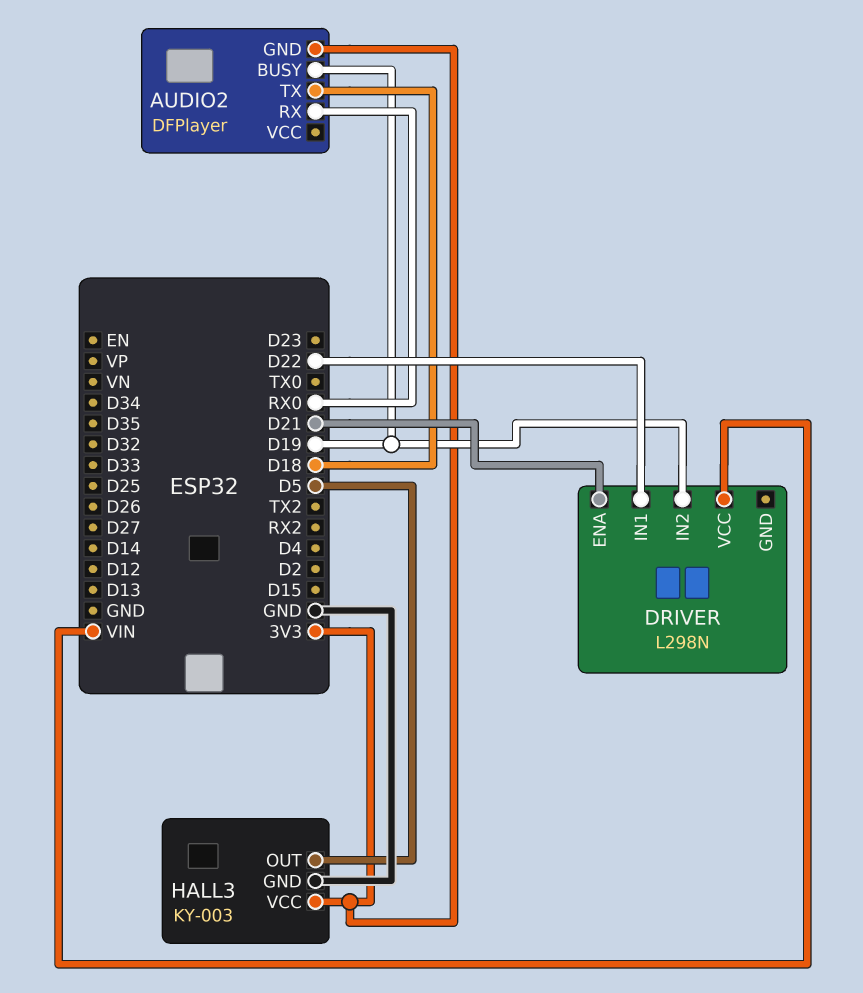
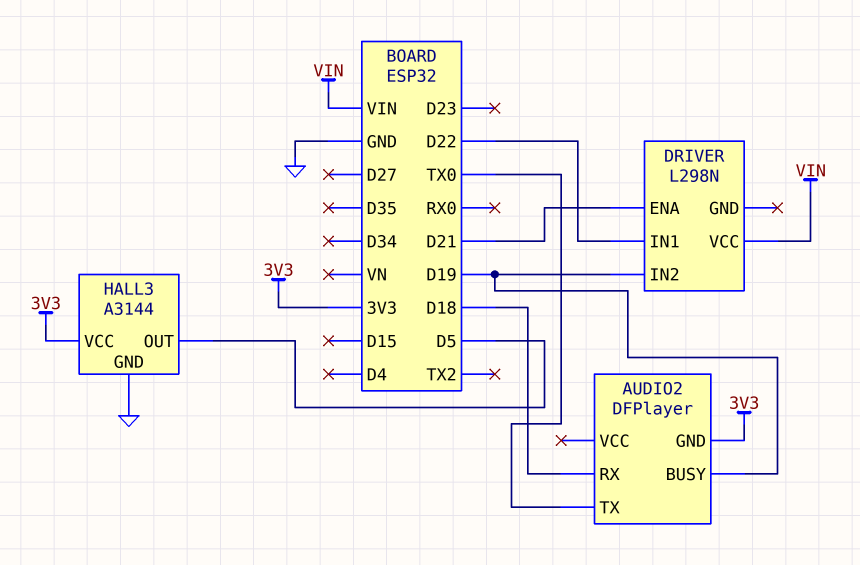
AUDIO2 pin RX: RX0 -> D18
AUDIO2 pin TX: D18 -> TX0
HALL3: KY-003 -> A3144

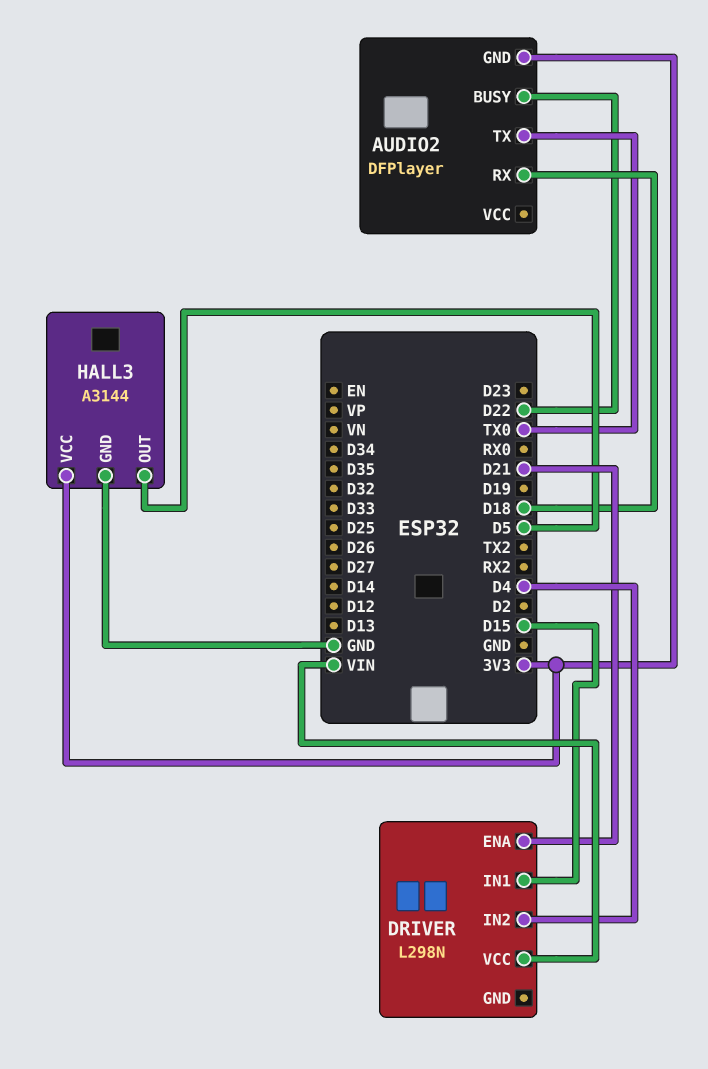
AUDIO2 pin BUSY: D19 -> D22
DRIVER pin IN1: D22 -> D15
DRIVER pin IN2: D19 -> D4

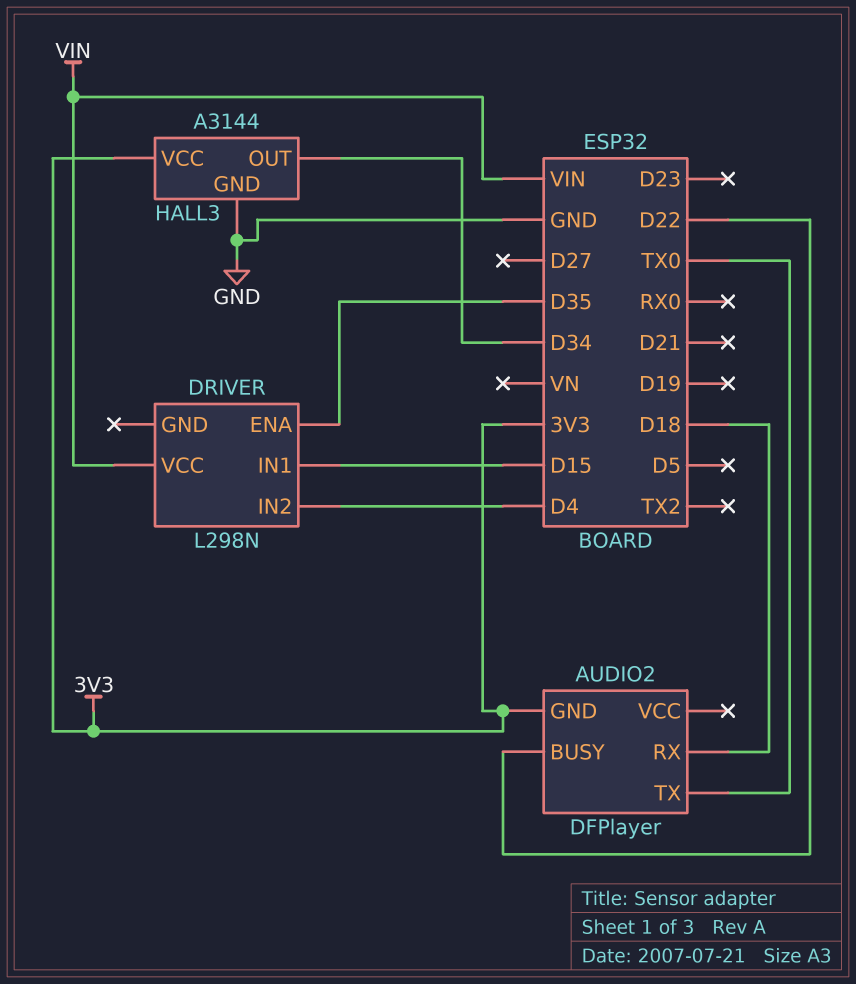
DRIVER pin ENA: D21 -> D35
HALL3 pin OUT: D5 -> D34

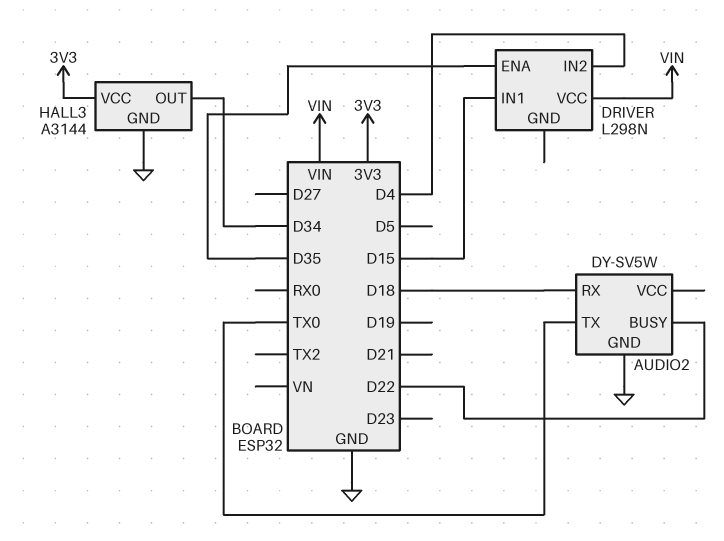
AUDIO2: DFPlayer -> DY-SV5W
AUDIO2 pin GND: 3V3 -> GND

